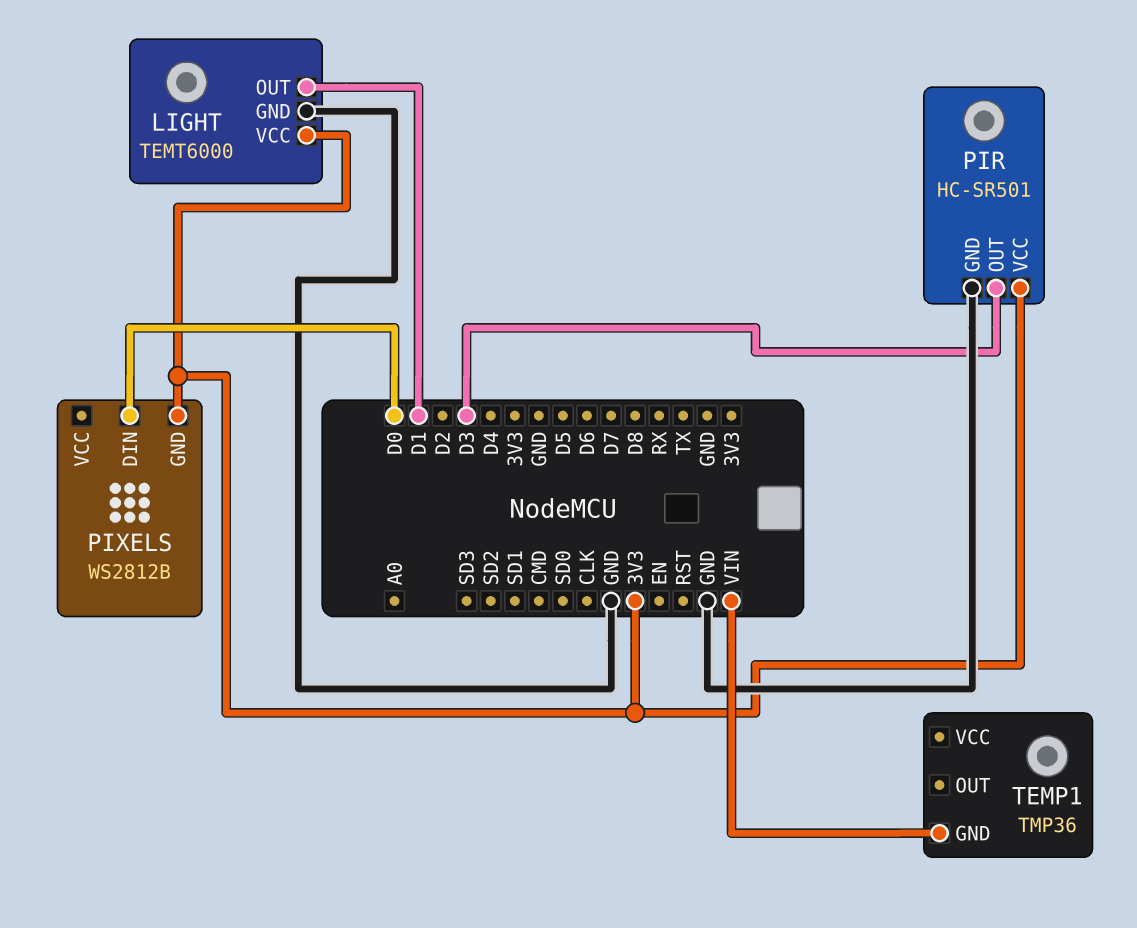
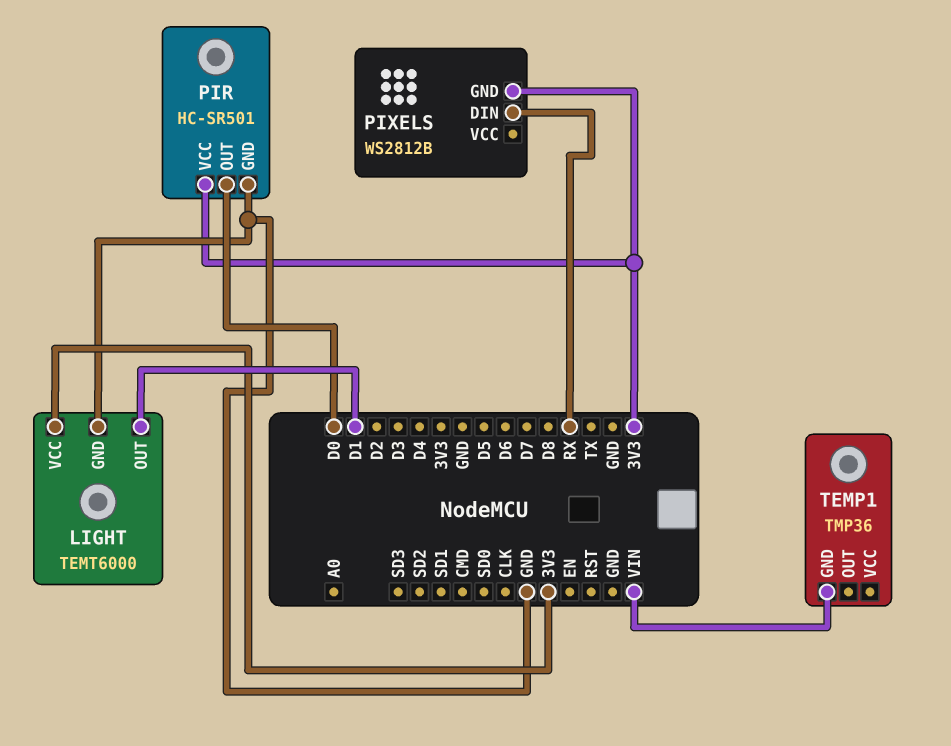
PIR pin OUT: D3 -> D0
PIXELS pin DIN: D0 -> RX

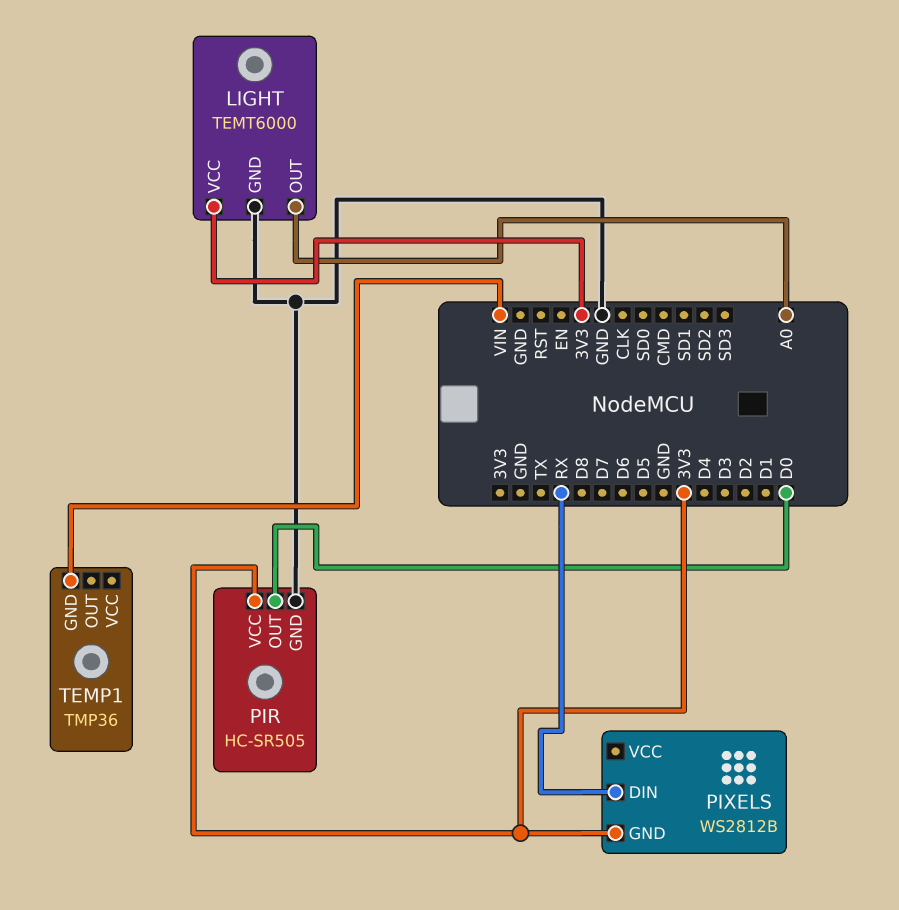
LIGHT pin OUT: D1 -> A0
PIR: HC-SR501 -> HC-SR505

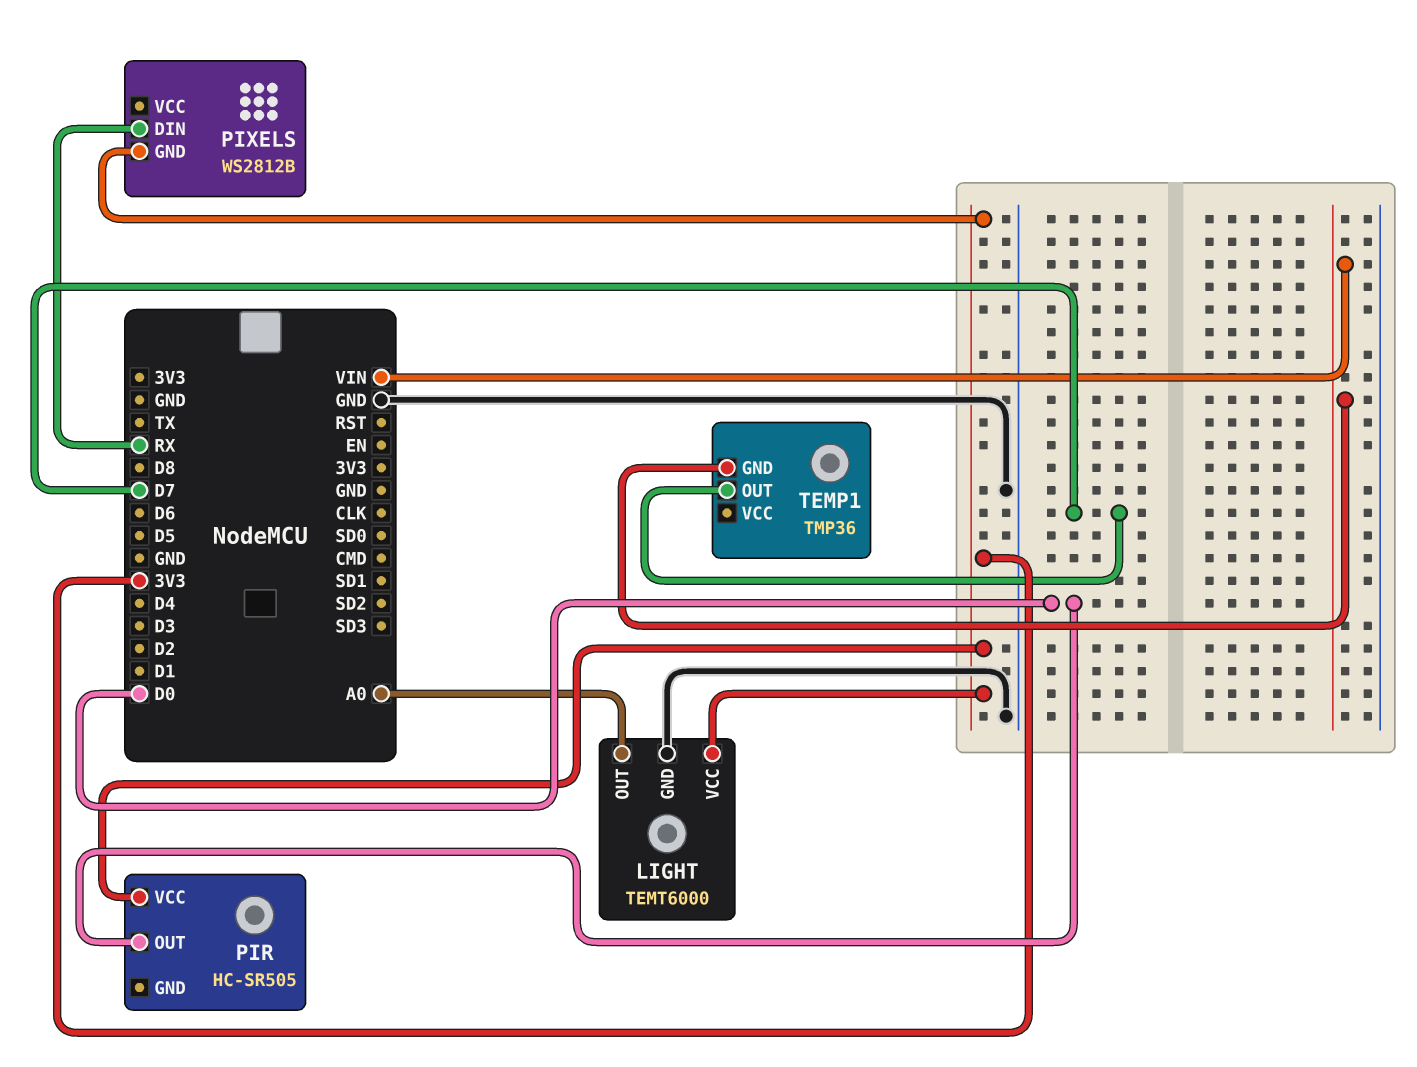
PIR pin GND: GND -> none
TEMP1 pin OUT: none -> D7

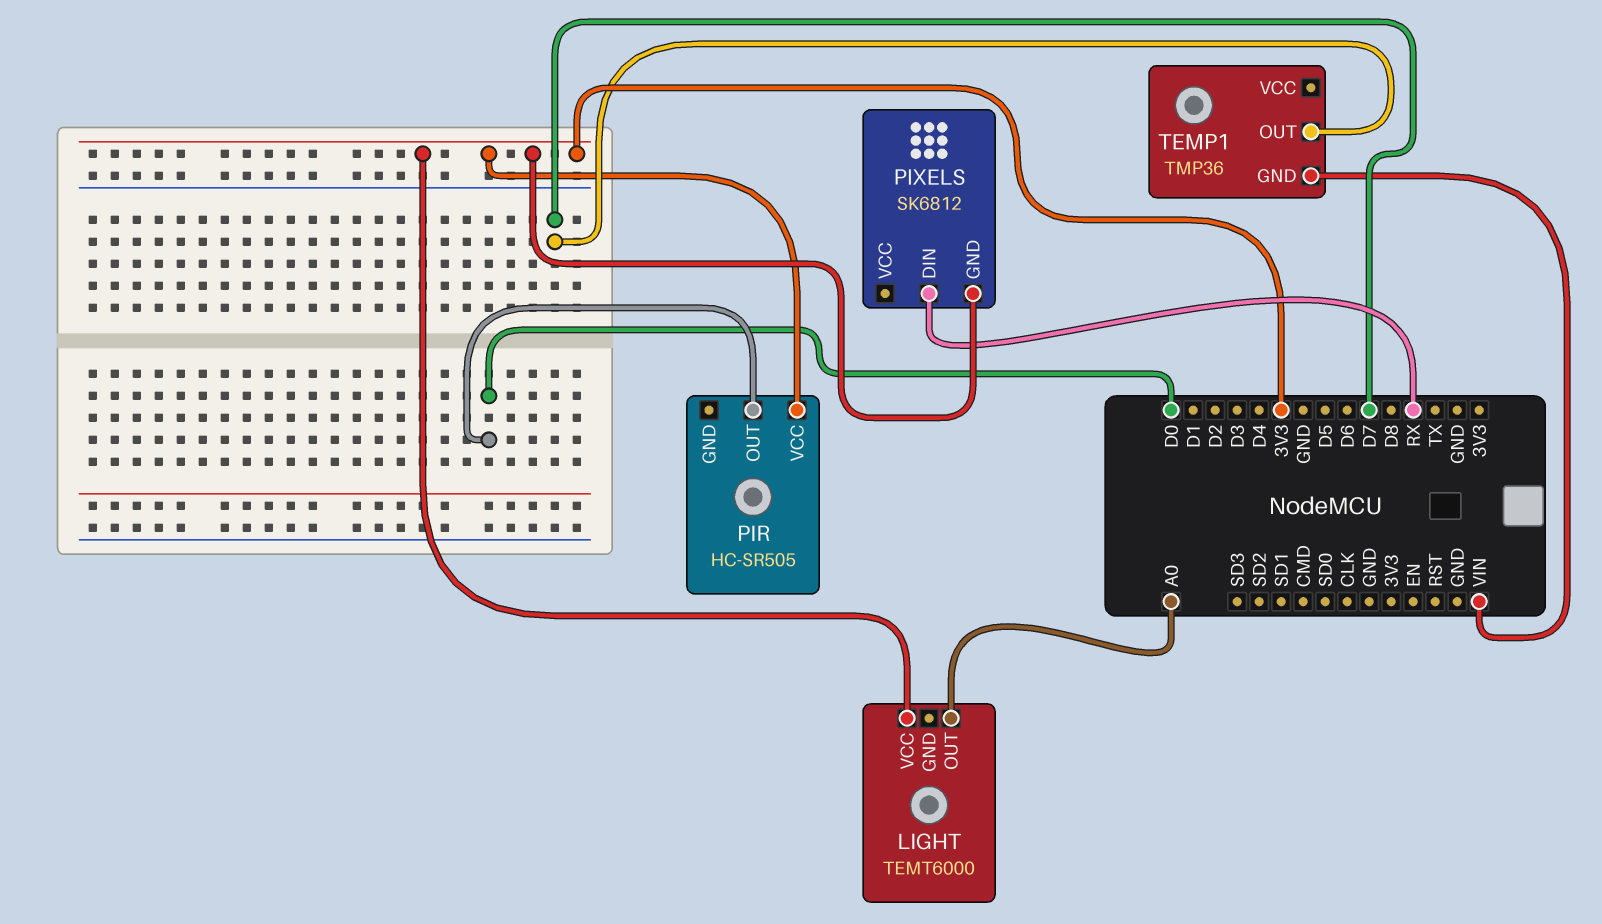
LIGHT pin GND: GND -> none
PIXELS: WS2812B -> SK6812

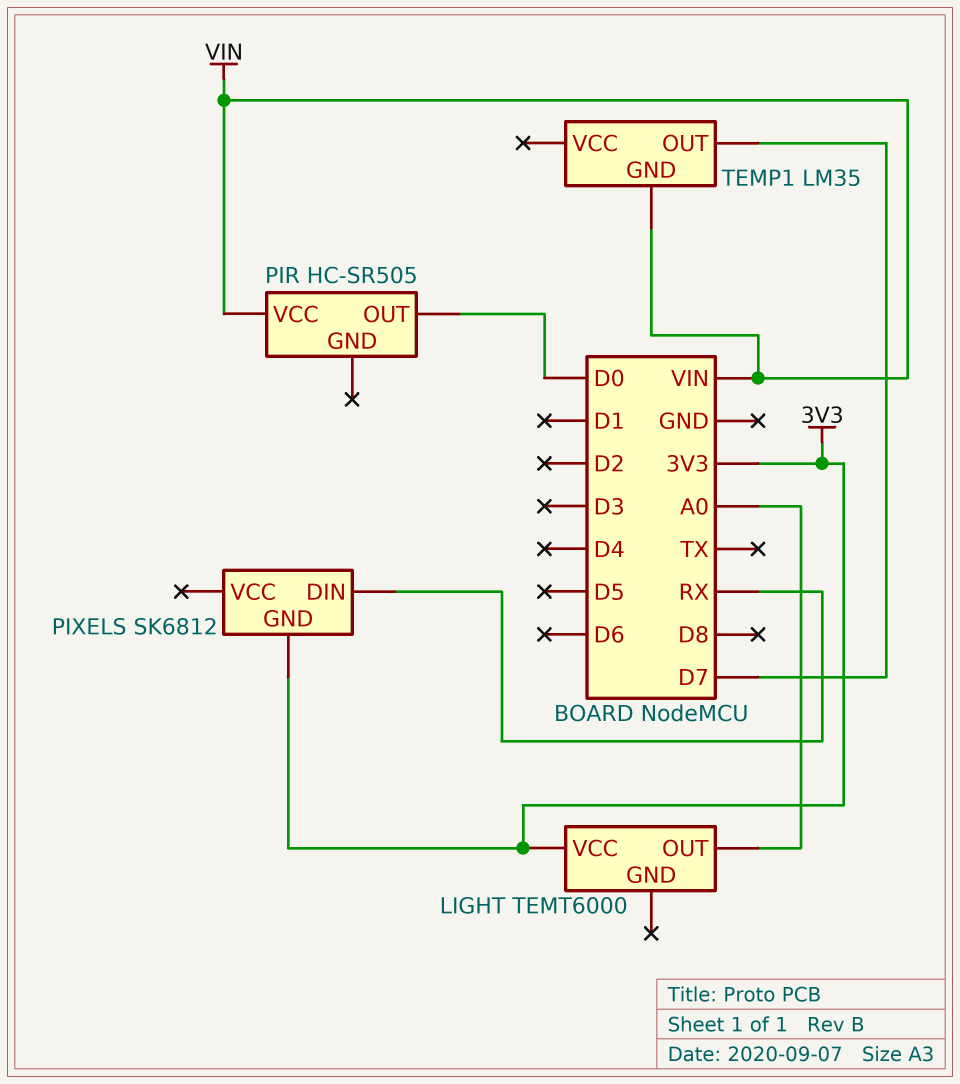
PIR pin VCC: 3V3 -> VIN
TEMP1: TMP36 -> LM35

